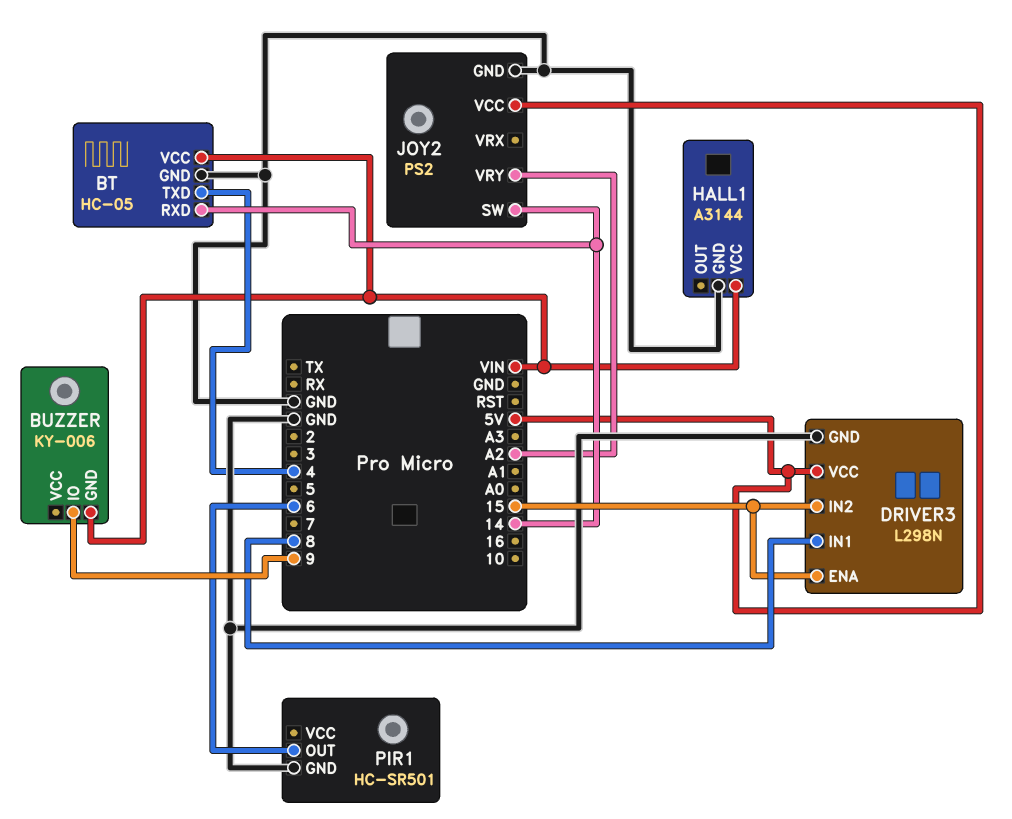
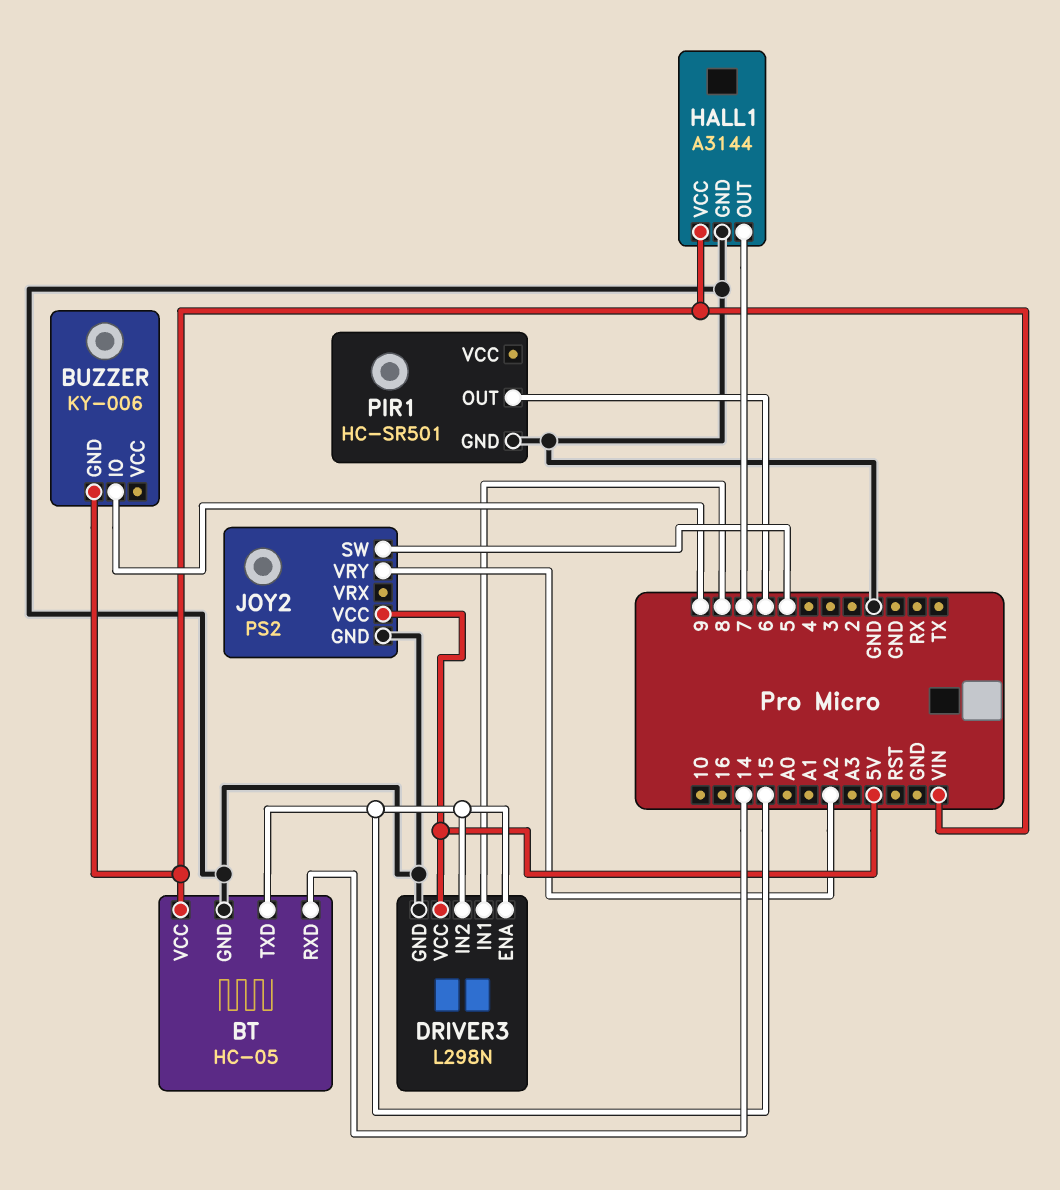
BT pin TXD: 4 -> 15
HALL1 pin OUT: none -> 7
JOY2 pin SW: 14 -> 5

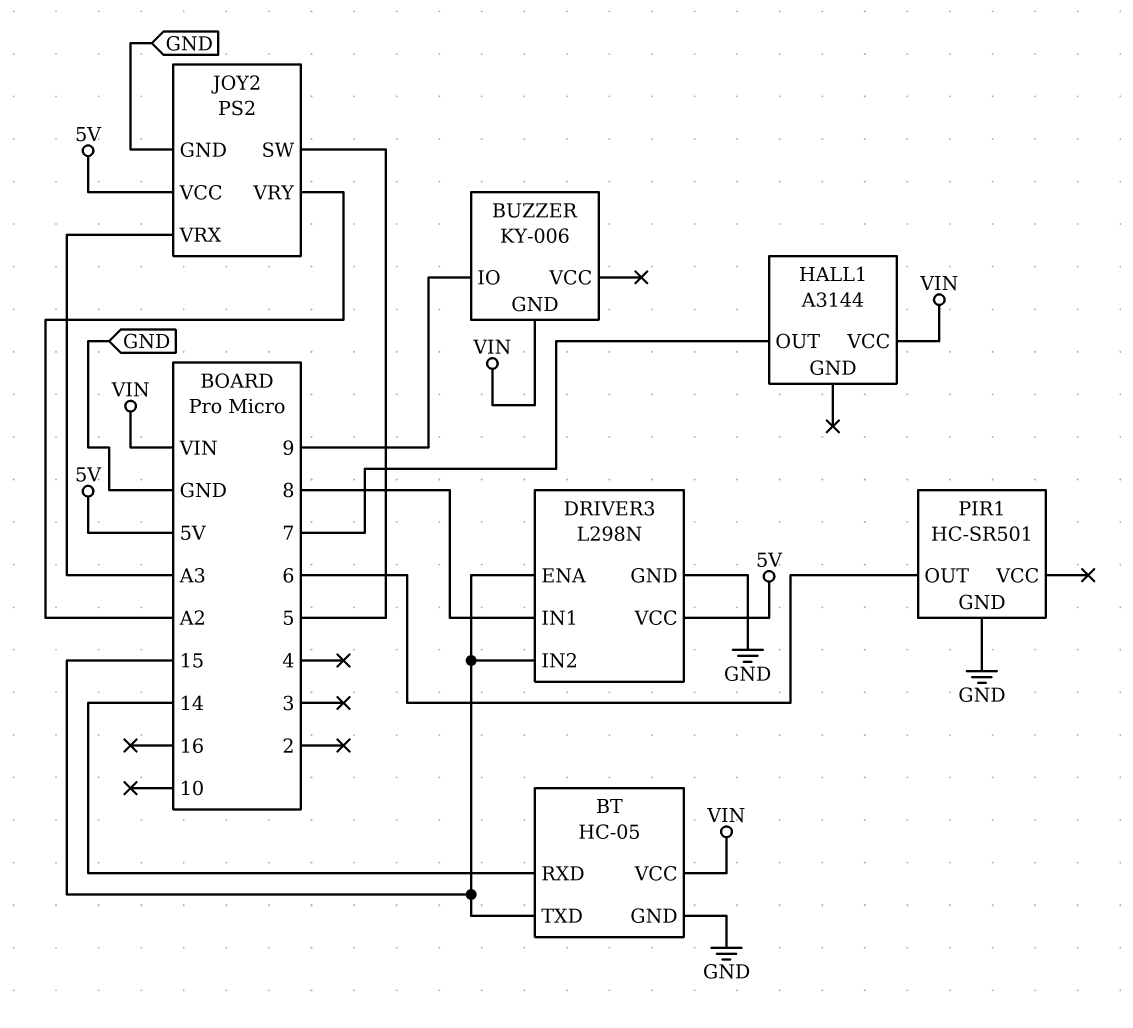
HALL1 pin GND: GND -> none
JOY2 pin VRX: none -> A3

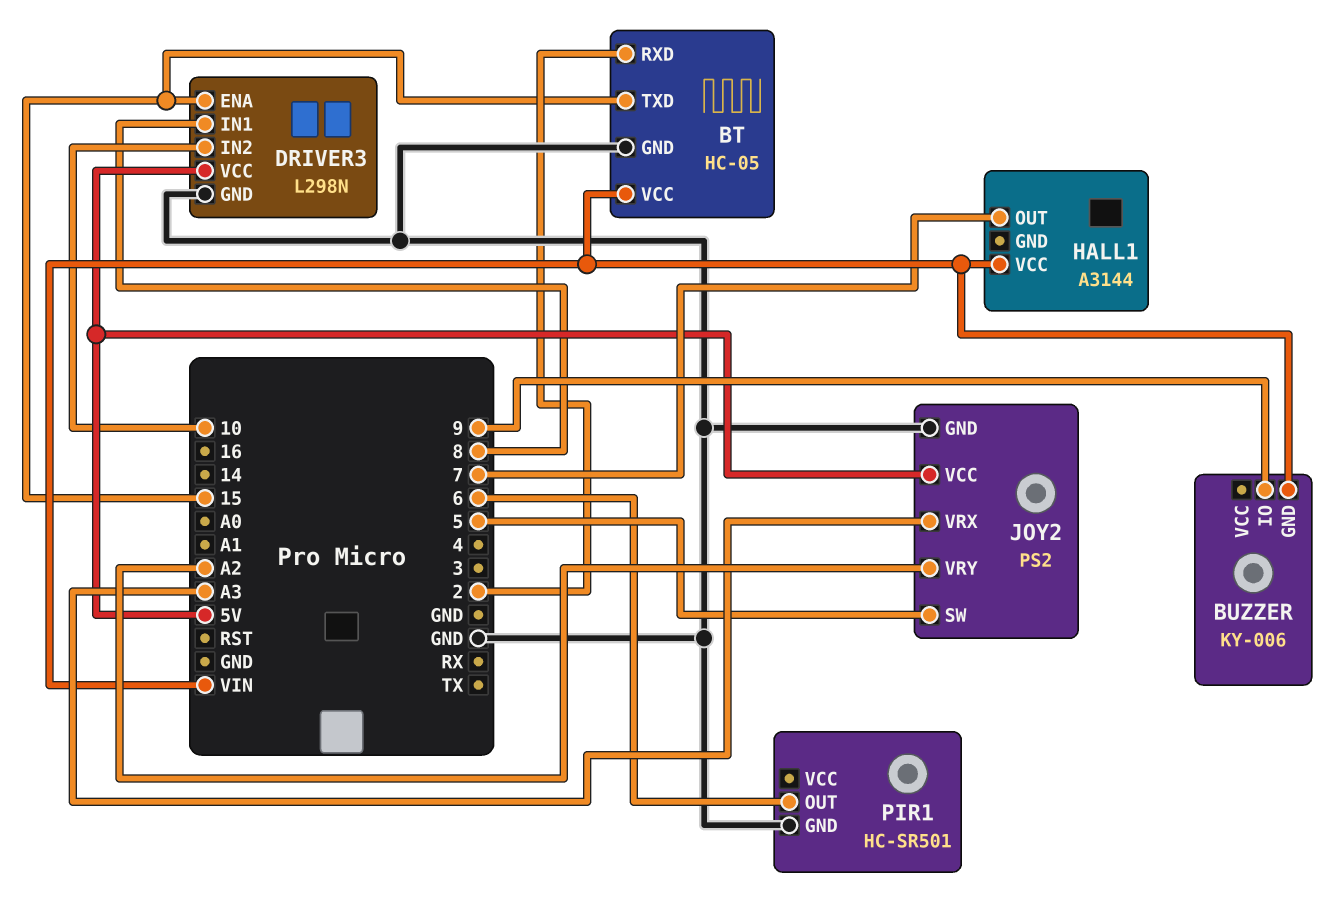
BT pin RXD: 14 -> 2
DRIVER3 pin IN2: 15 -> 10

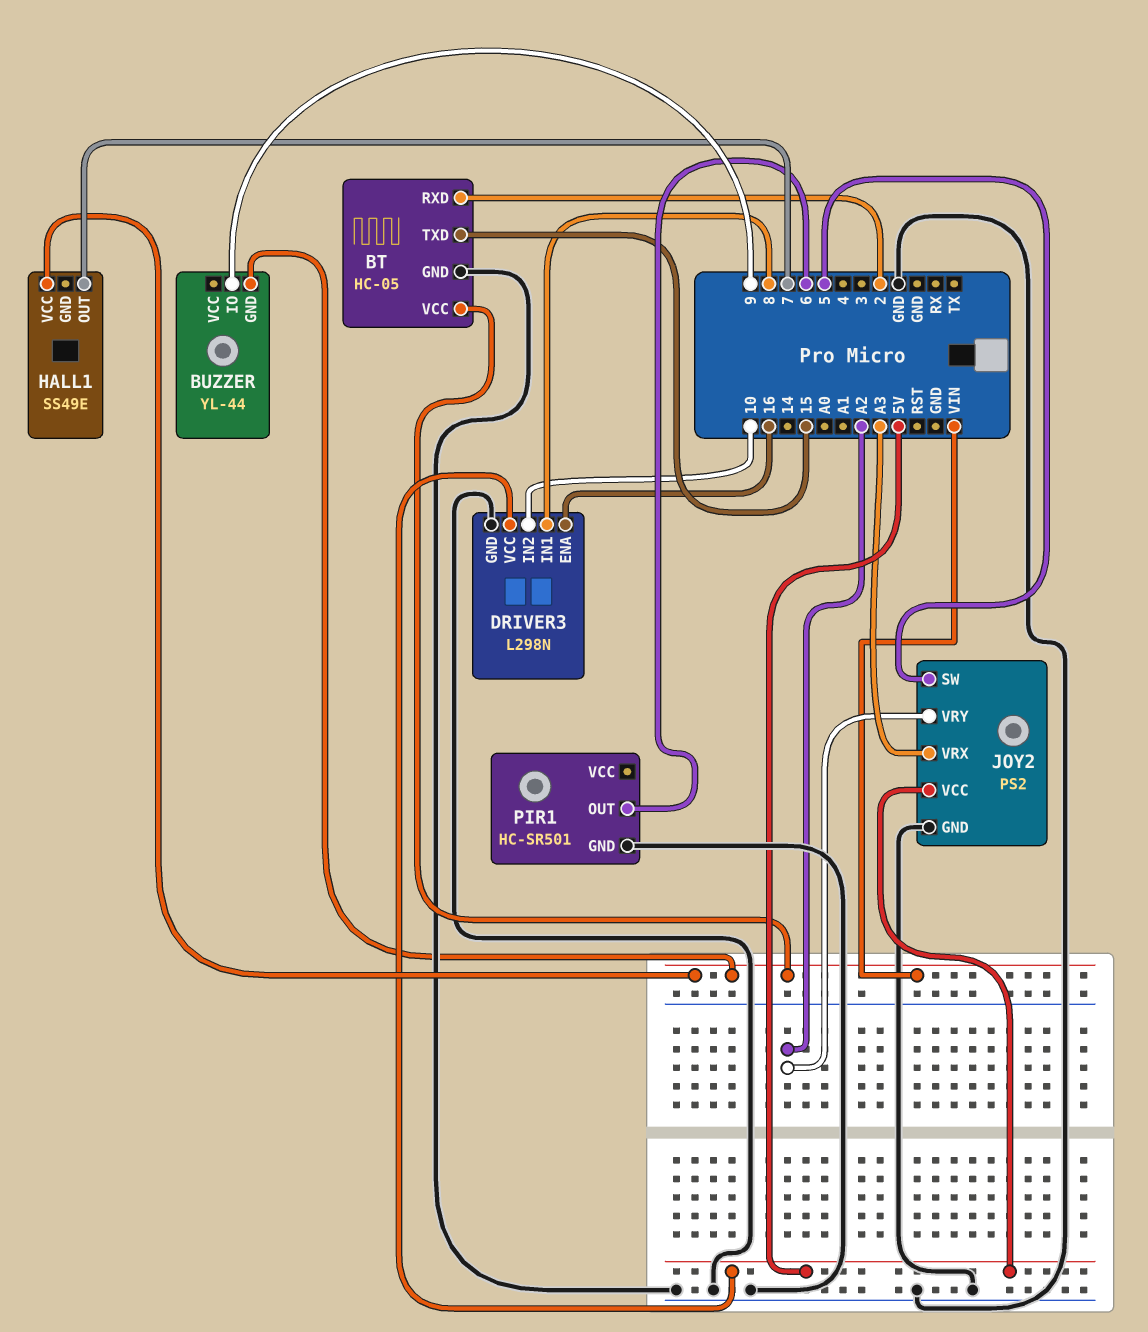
BUZZER: KY-006 -> YL-44
DRIVER3 pin ENA: 15 -> 16
HALL1: A3144 -> SS49E

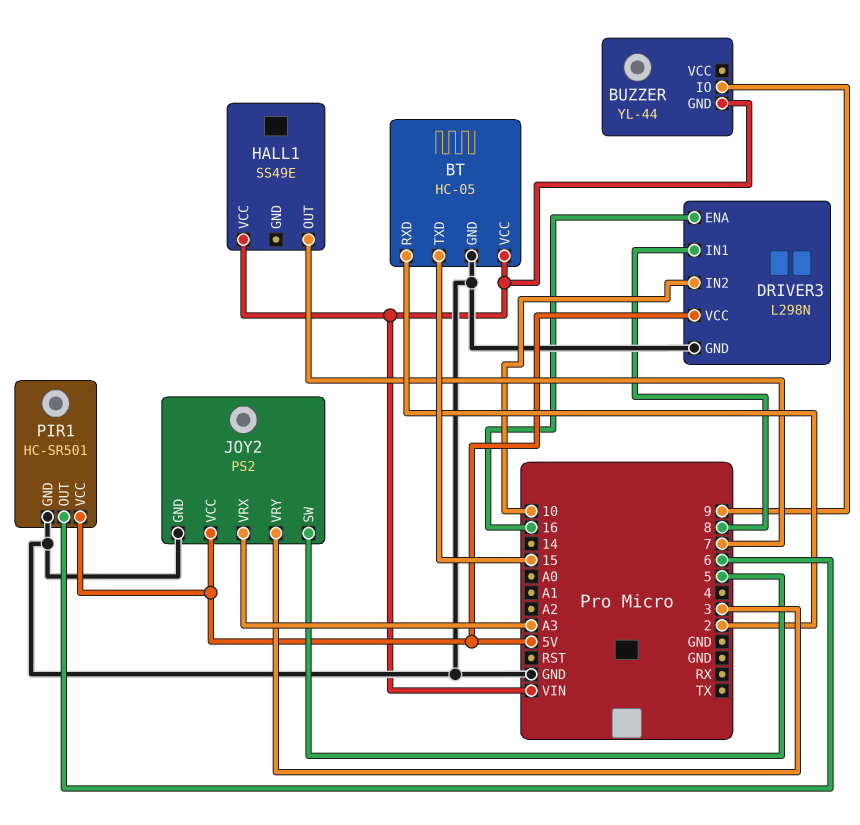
JOY2 pin VRY: A2 -> 3
PIR1 pin VCC: none -> 5V

